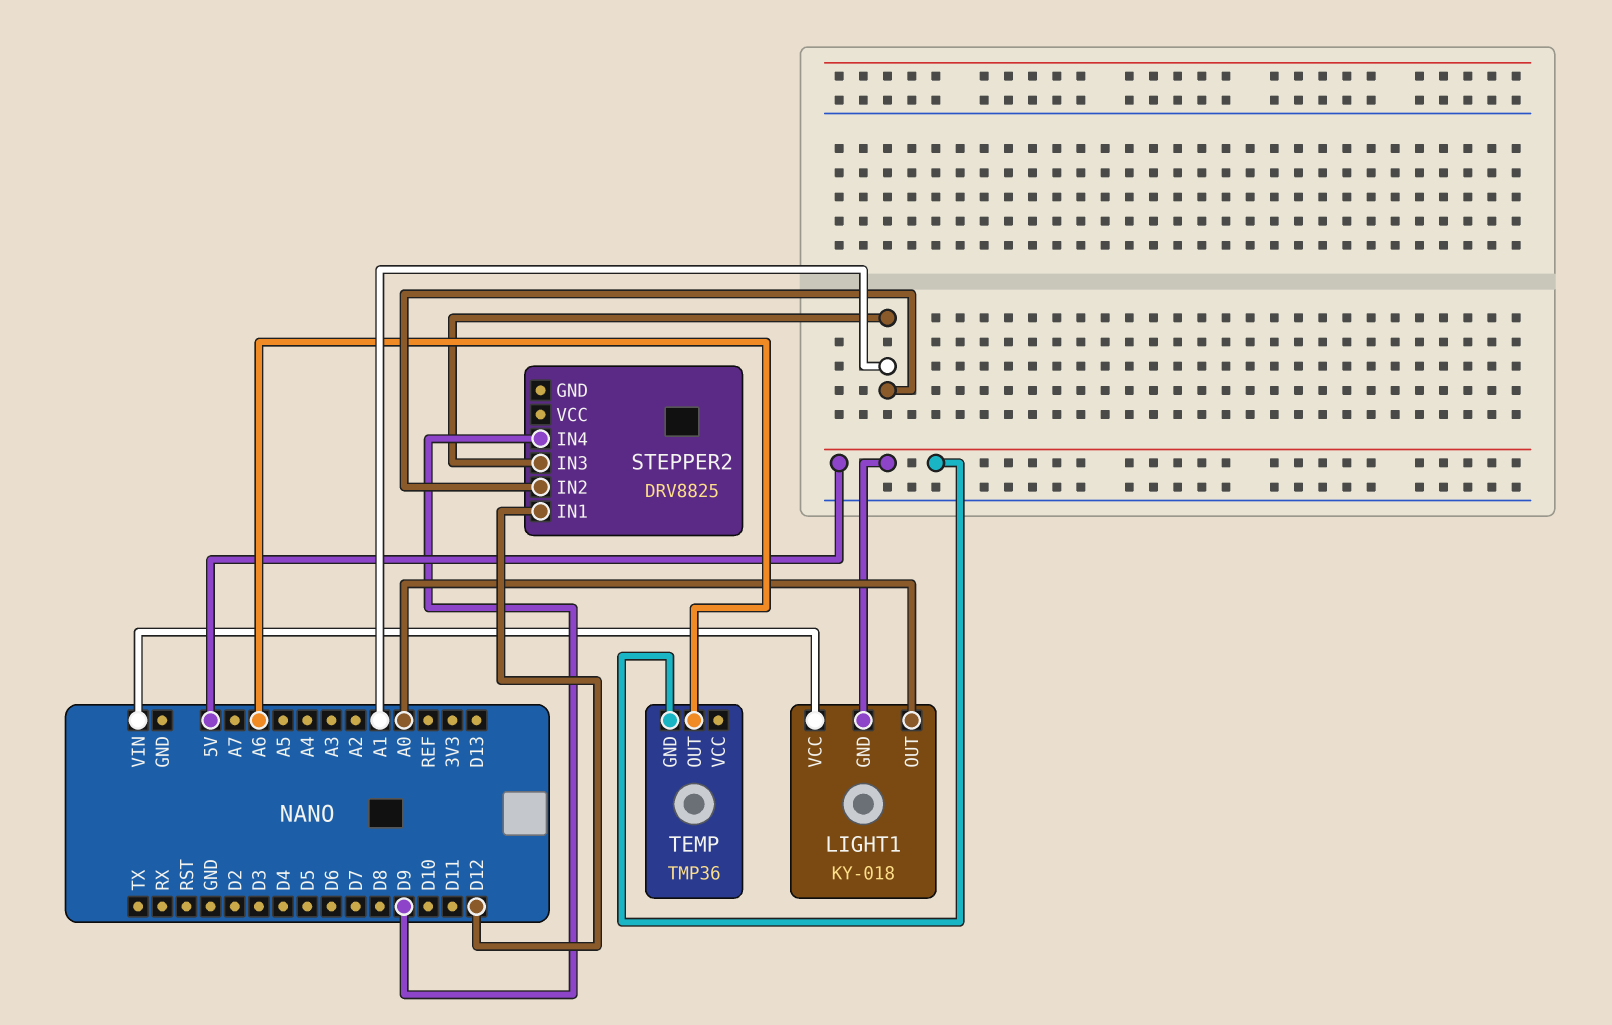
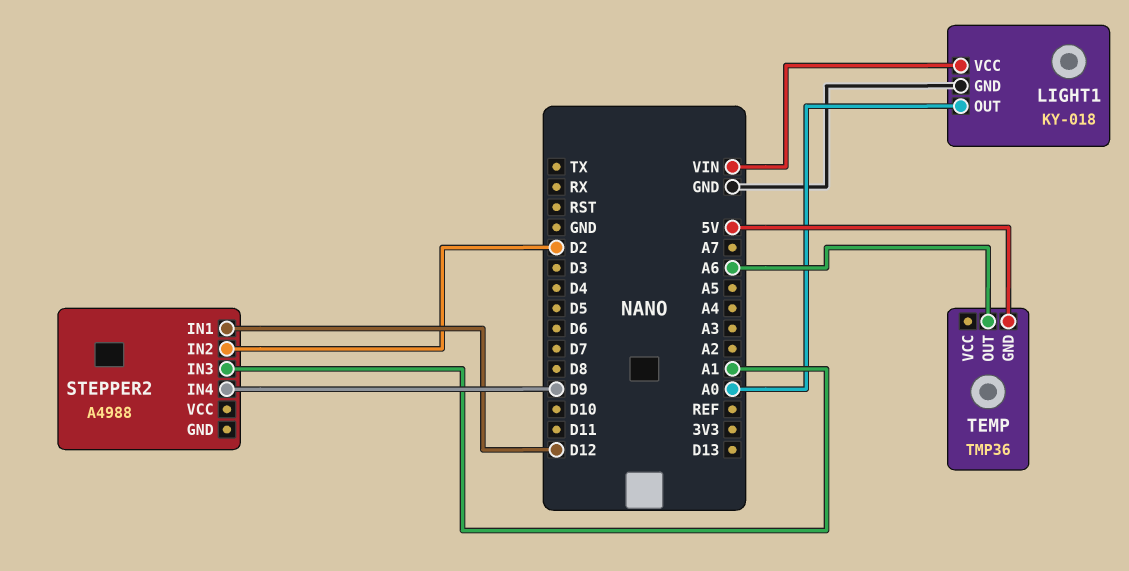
LIGHT1 pin GND: 5V -> GND
STEPPER2: DRV8825 -> A4988
STEPPER2 pin IN2: A1 -> D2

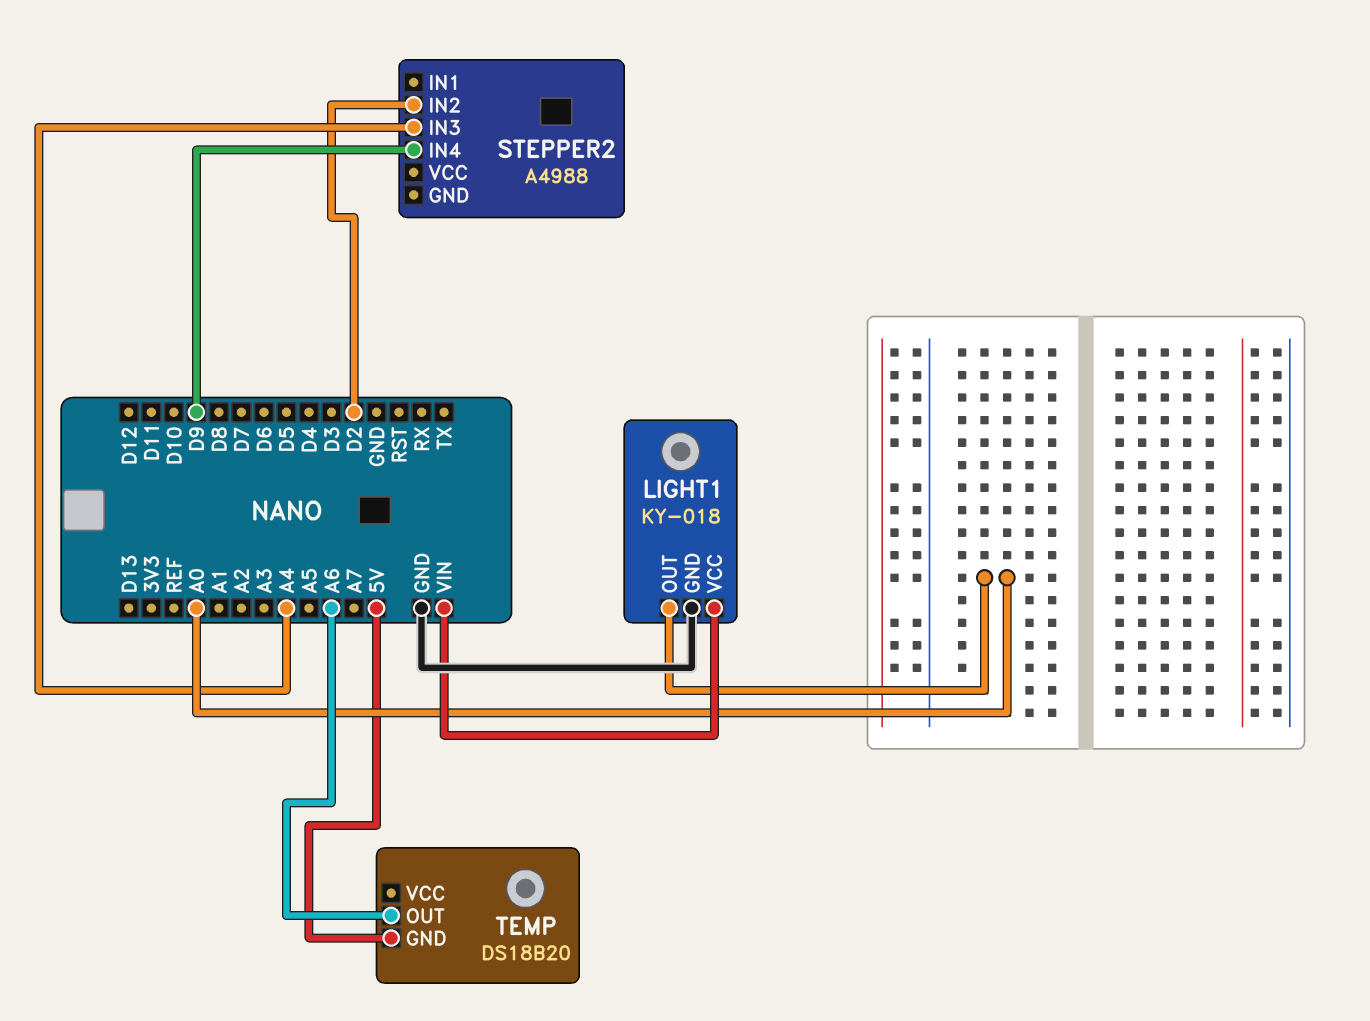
STEPPER2 pin IN1: D12 -> none
STEPPER2 pin IN3: A1 -> A4
TEMP: TMP36 -> DS18B20

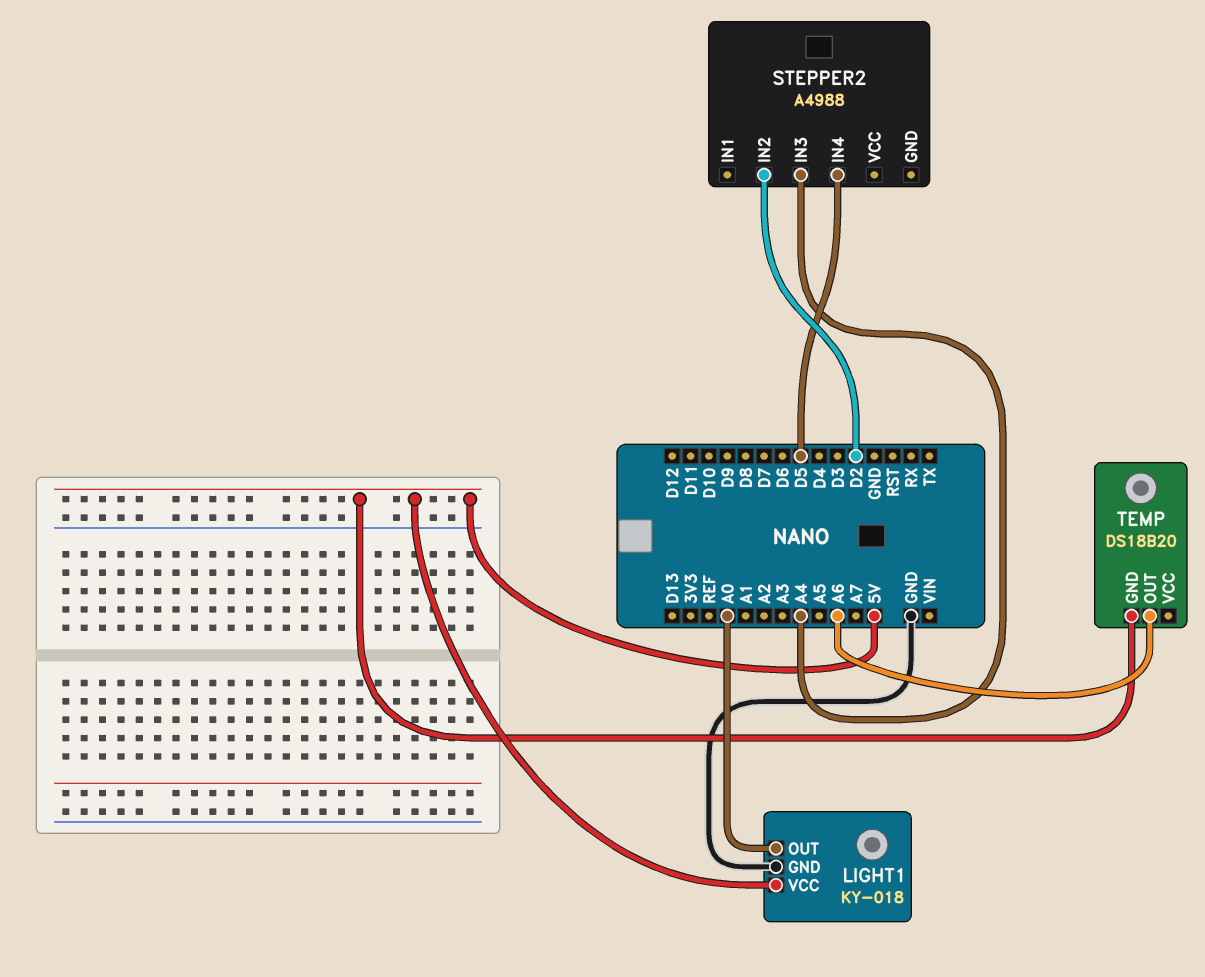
LIGHT1 pin VCC: VIN -> 5V
STEPPER2 pin IN4: D9 -> D5

